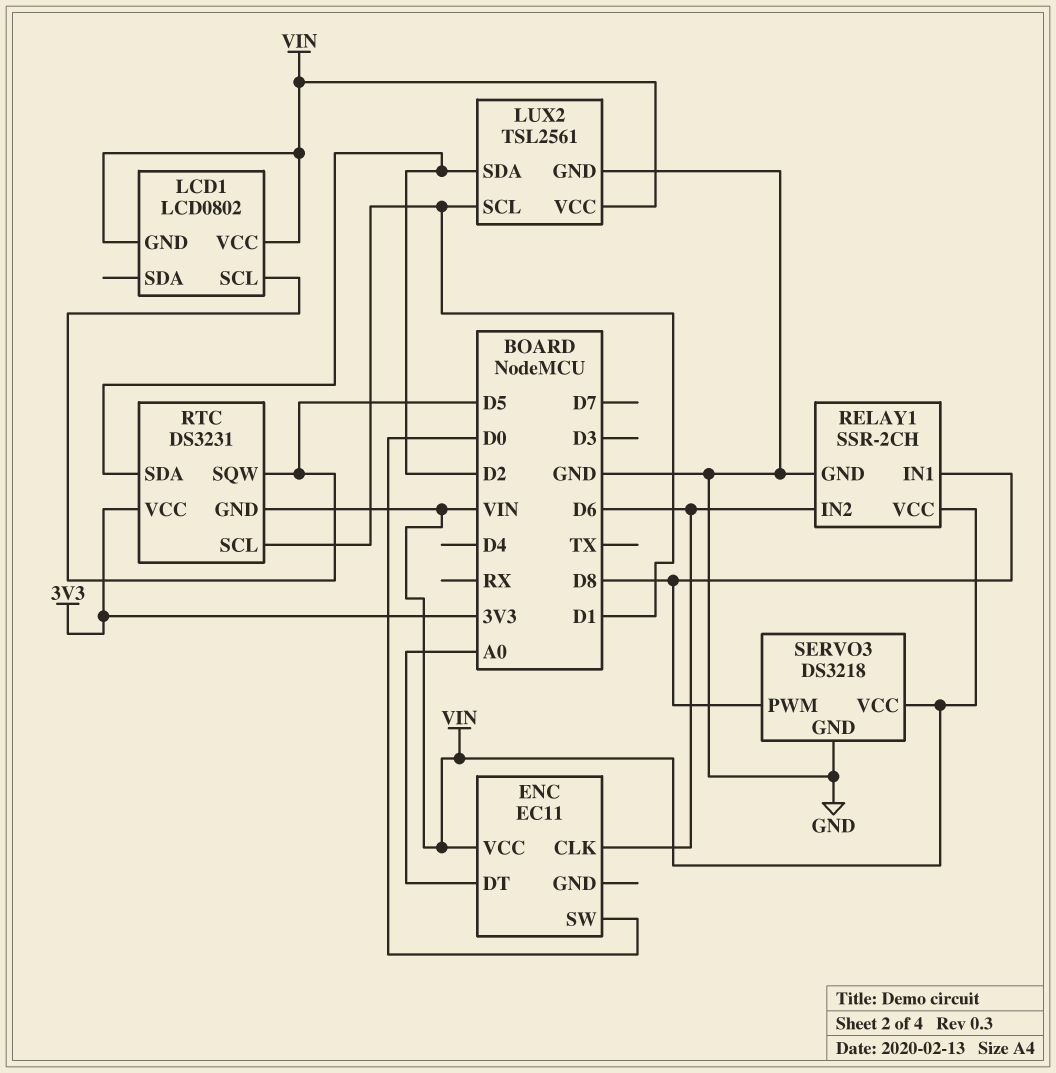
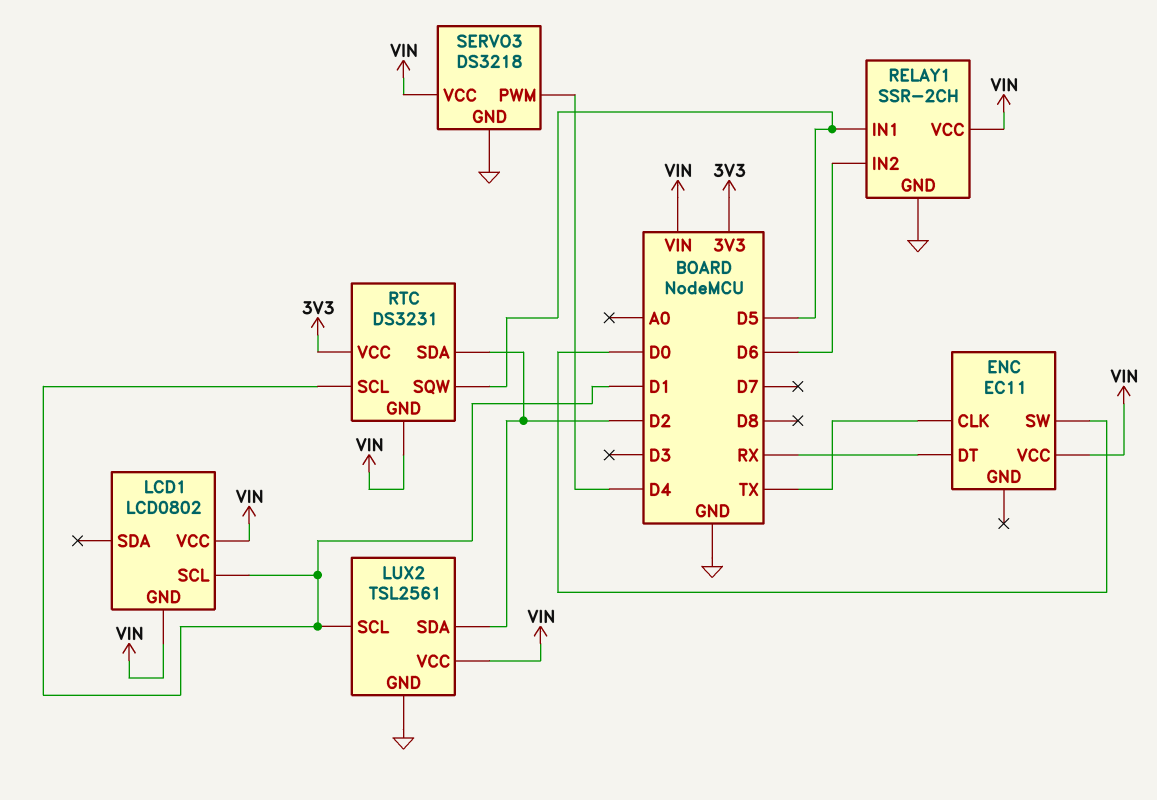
ENC pin CLK: D6 -> TX
ENC pin DT: A0 -> RX
LCD1 pin SCL: D5 -> D1
RELAY1 pin IN1: D8 -> D5
SERVO3 pin PWM: D8 -> D4

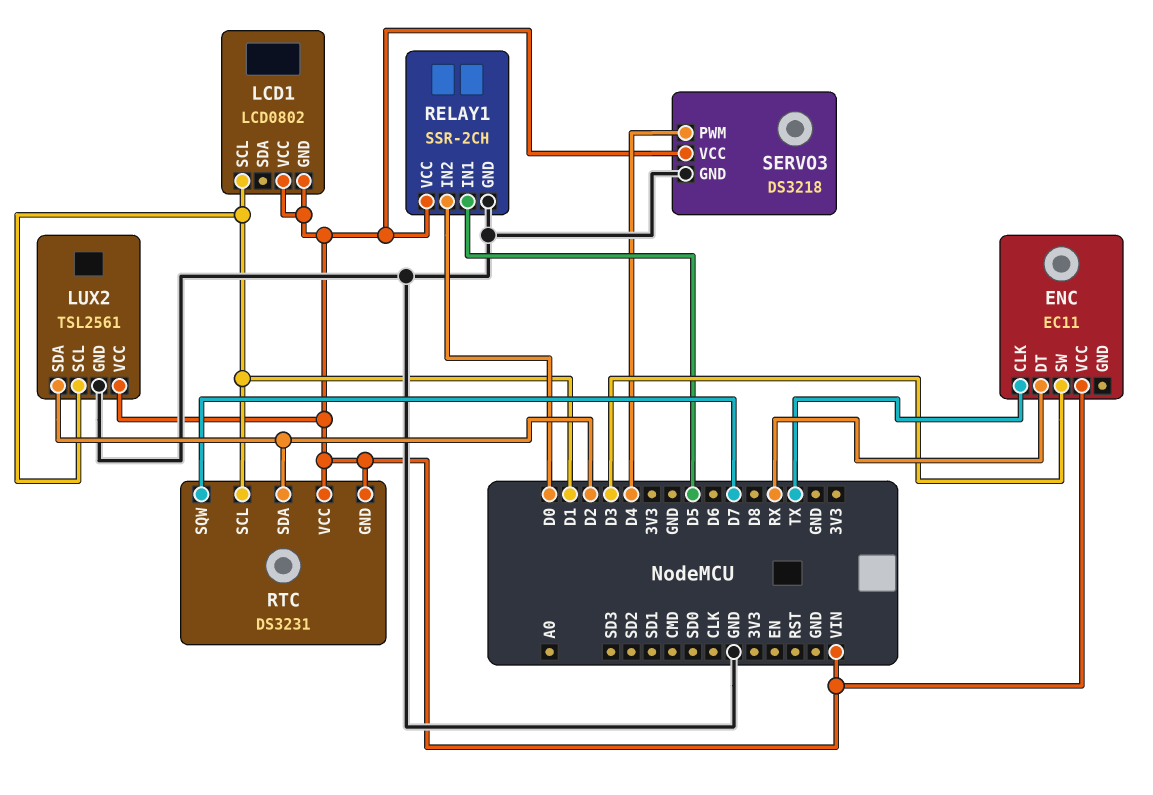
ENC pin SW: D0 -> D3
RELAY1 pin IN2: D6 -> D0
RTC pin SQW: D5 -> D7
RTC pin VCC: 3V3 -> VIN

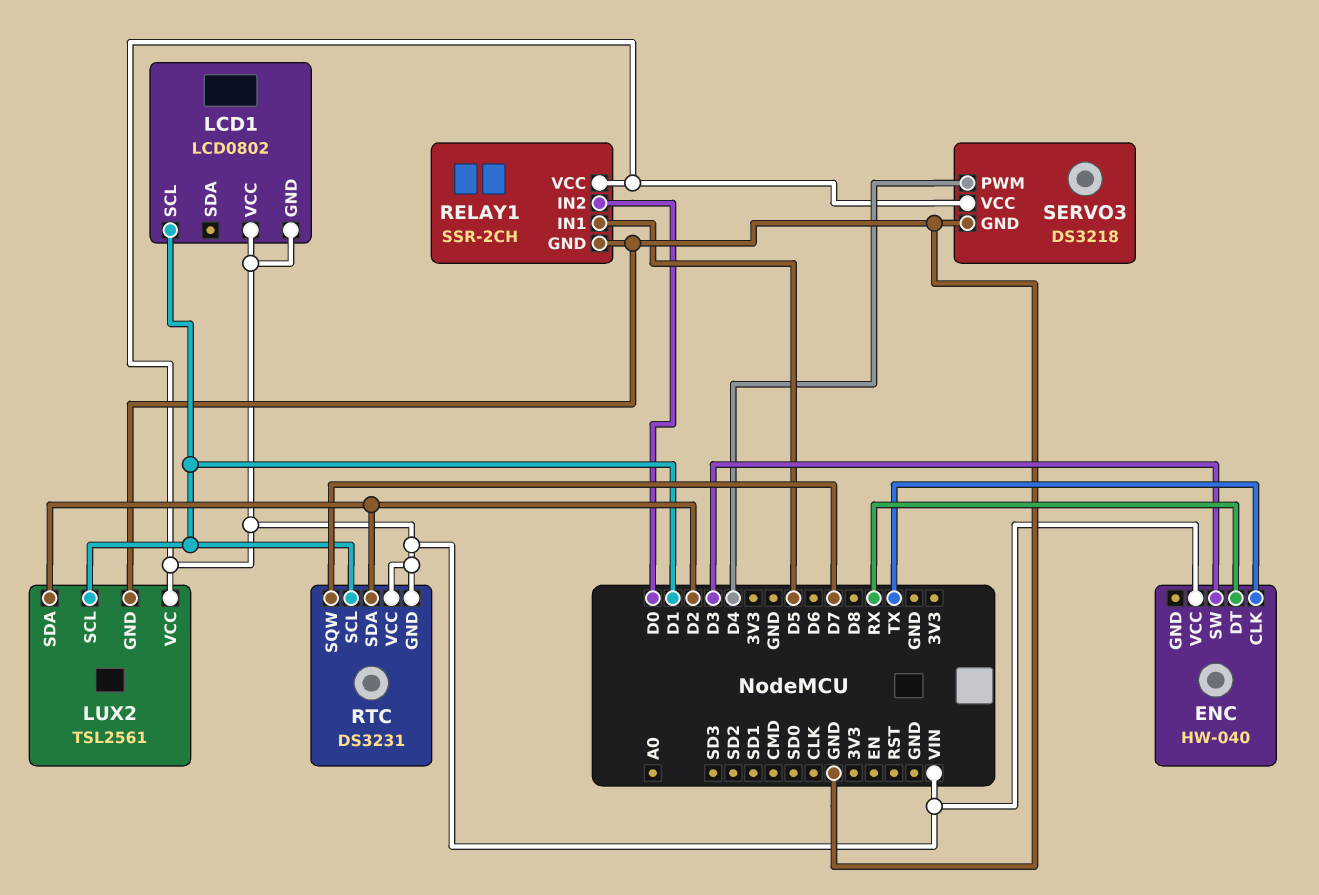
ENC: EC11 -> HW-040

